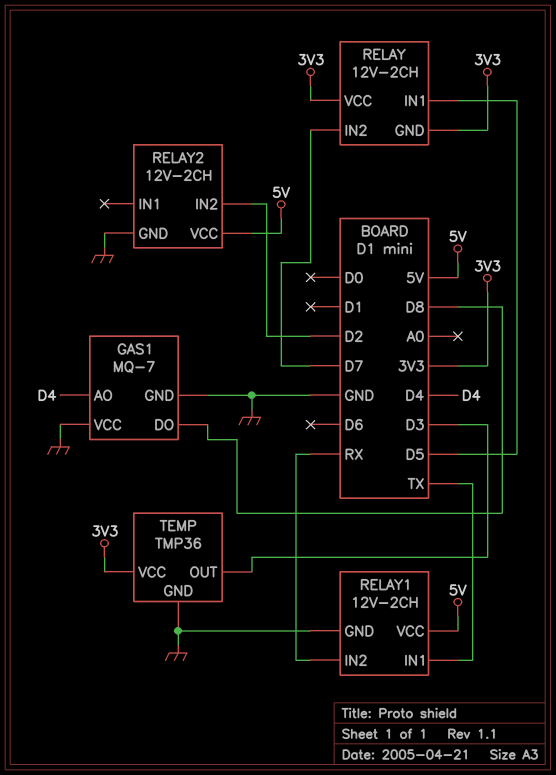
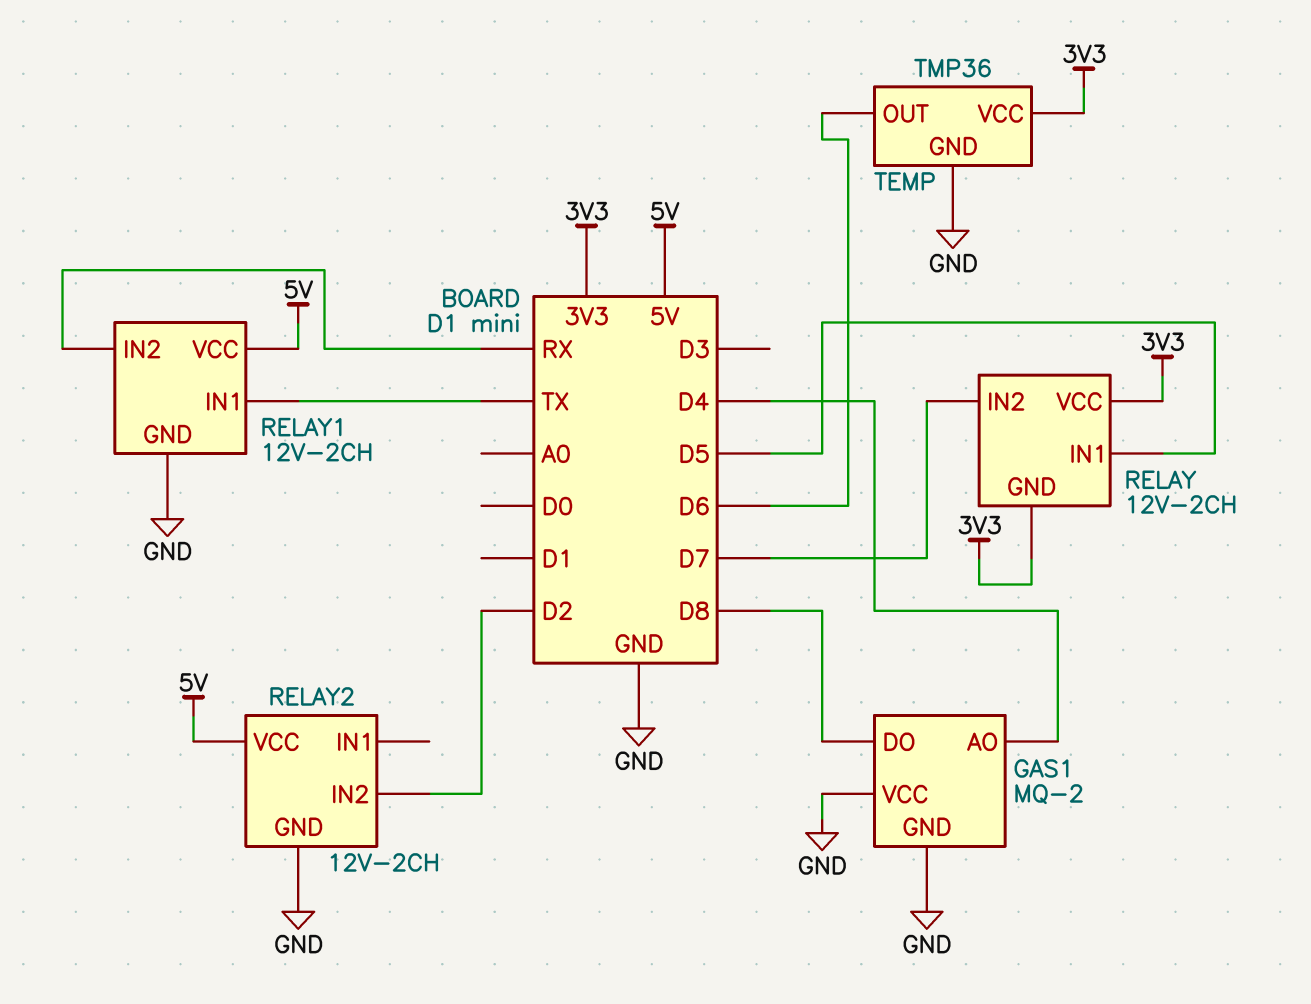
GAS1: MQ-7 -> MQ-2
TEMP pin OUT: D3 -> D6

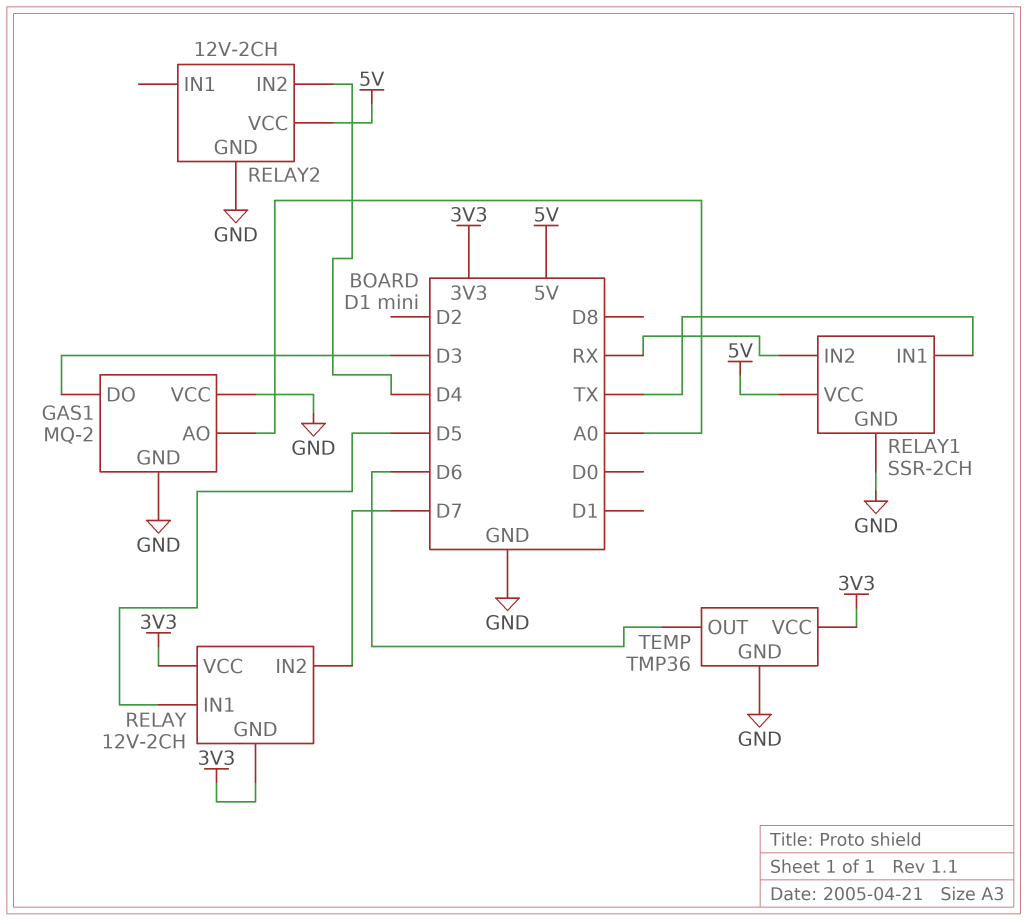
GAS1 pin AO: D4 -> A0
GAS1 pin DO: D8 -> D3
RELAY1: 12V-2CH -> SSR-2CH
RELAY2 pin IN2: D2 -> D4

